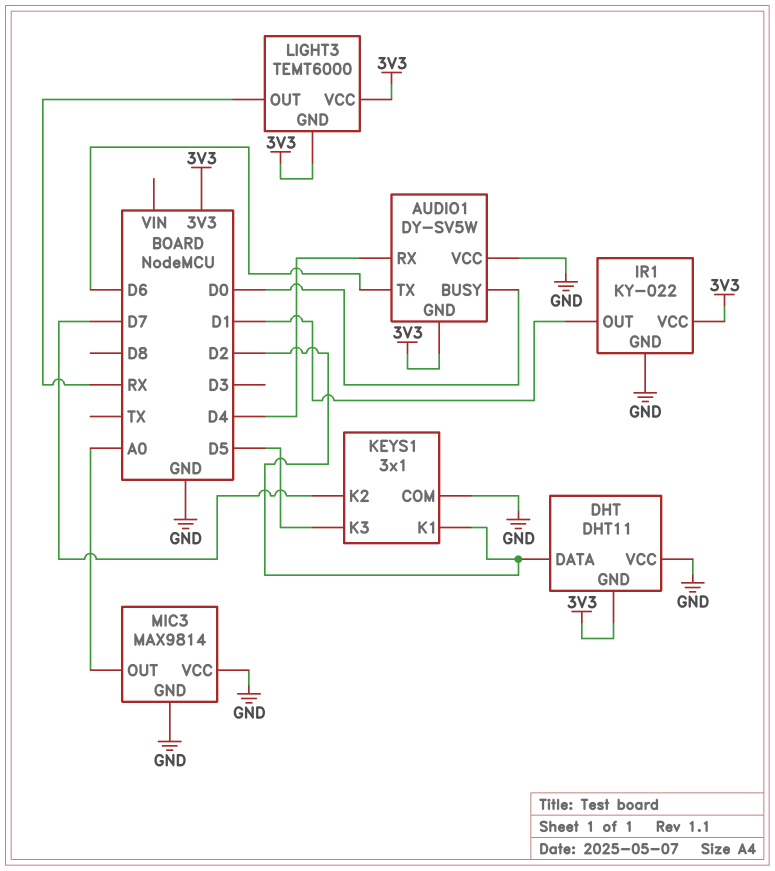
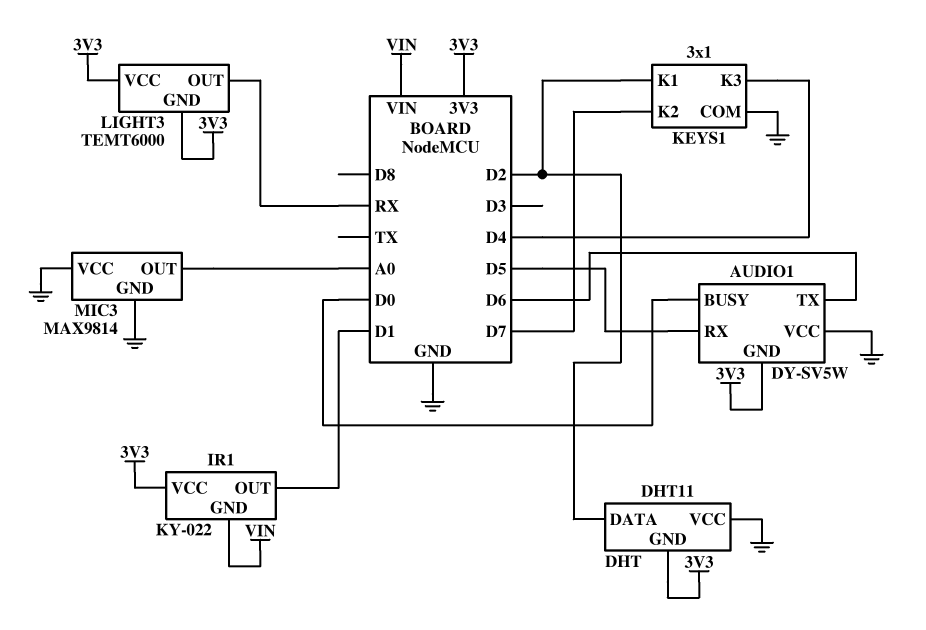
AUDIO1 pin RX: D4 -> D5
IR1 pin GND: GND -> VIN
KEYS1 pin K3: D5 -> D4

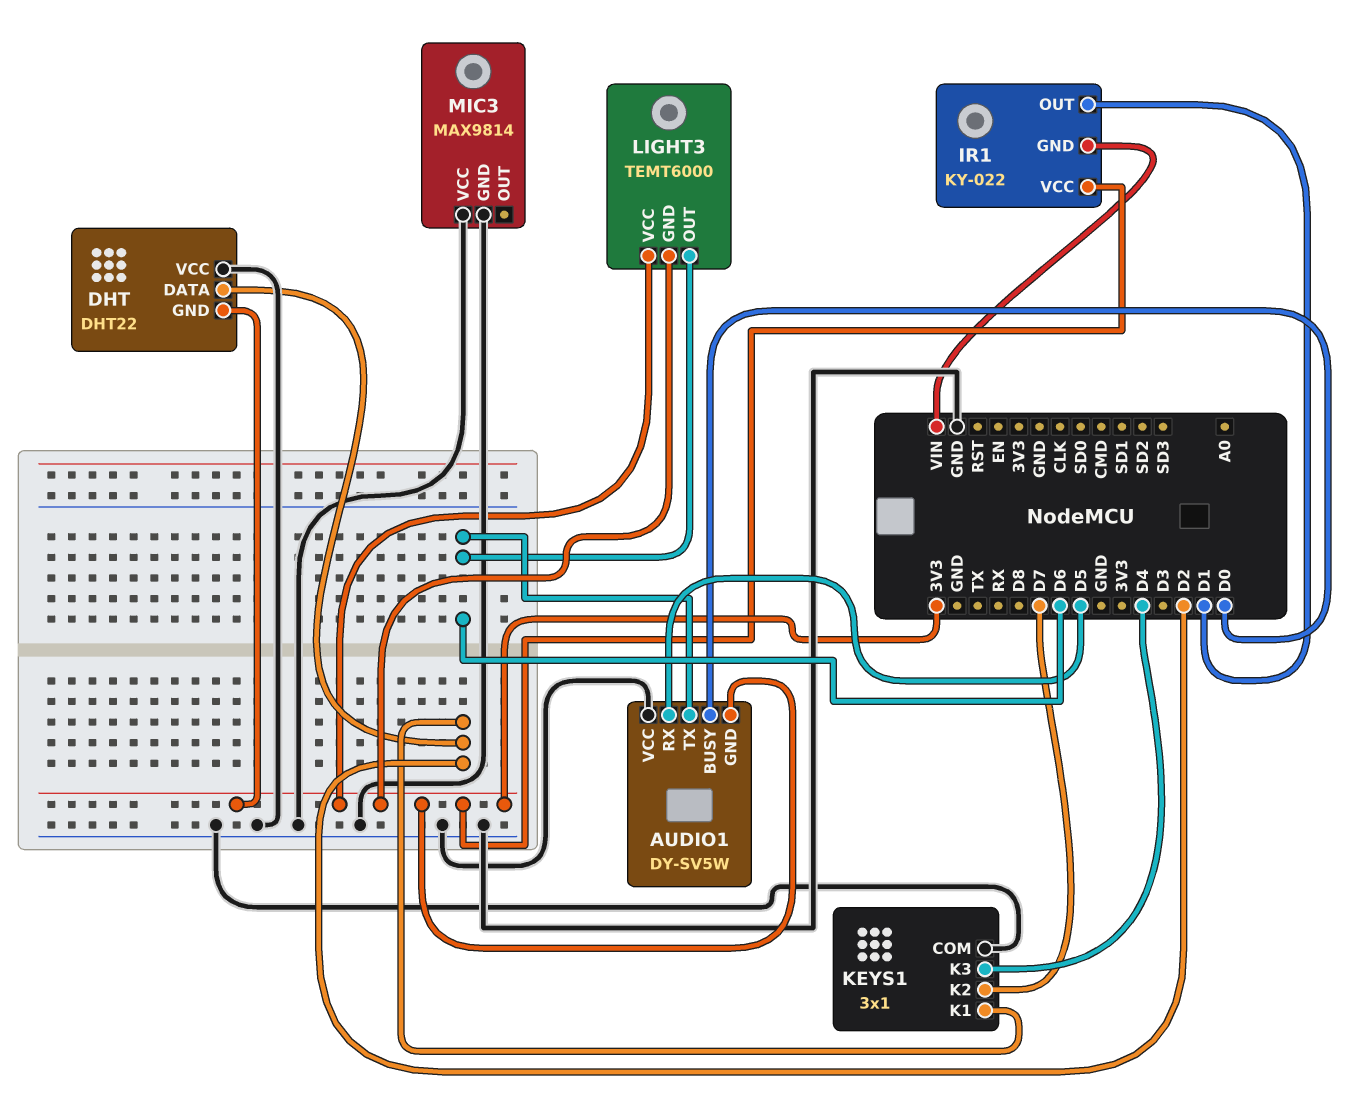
DHT: DHT11 -> DHT22
LIGHT3 pin OUT: RX -> D6
MIC3 pin OUT: A0 -> none

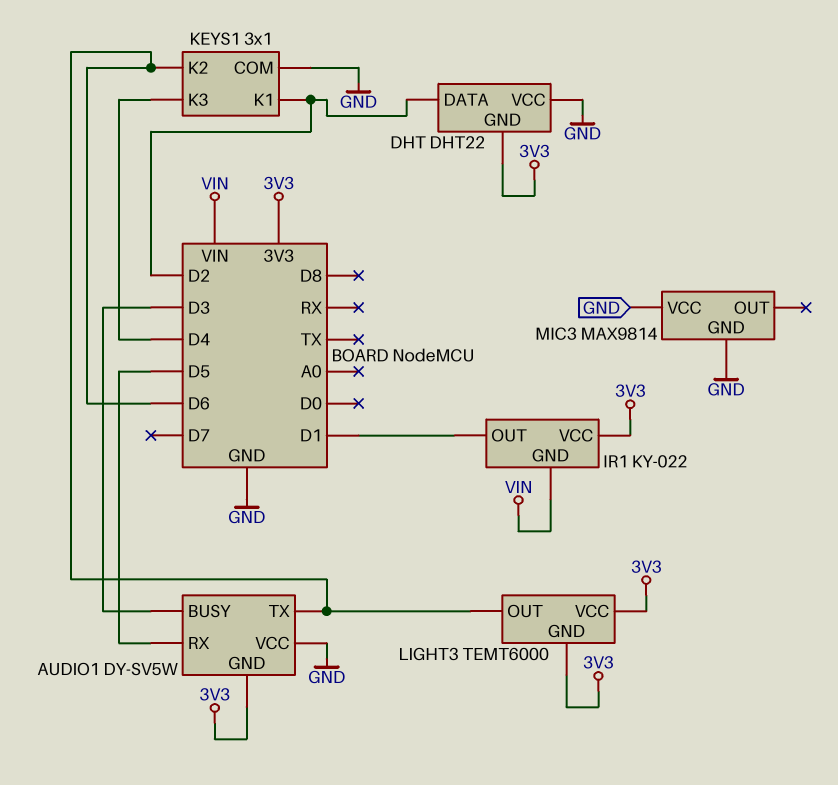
AUDIO1 pin BUSY: D0 -> D3
KEYS1 pin K2: D7 -> D6

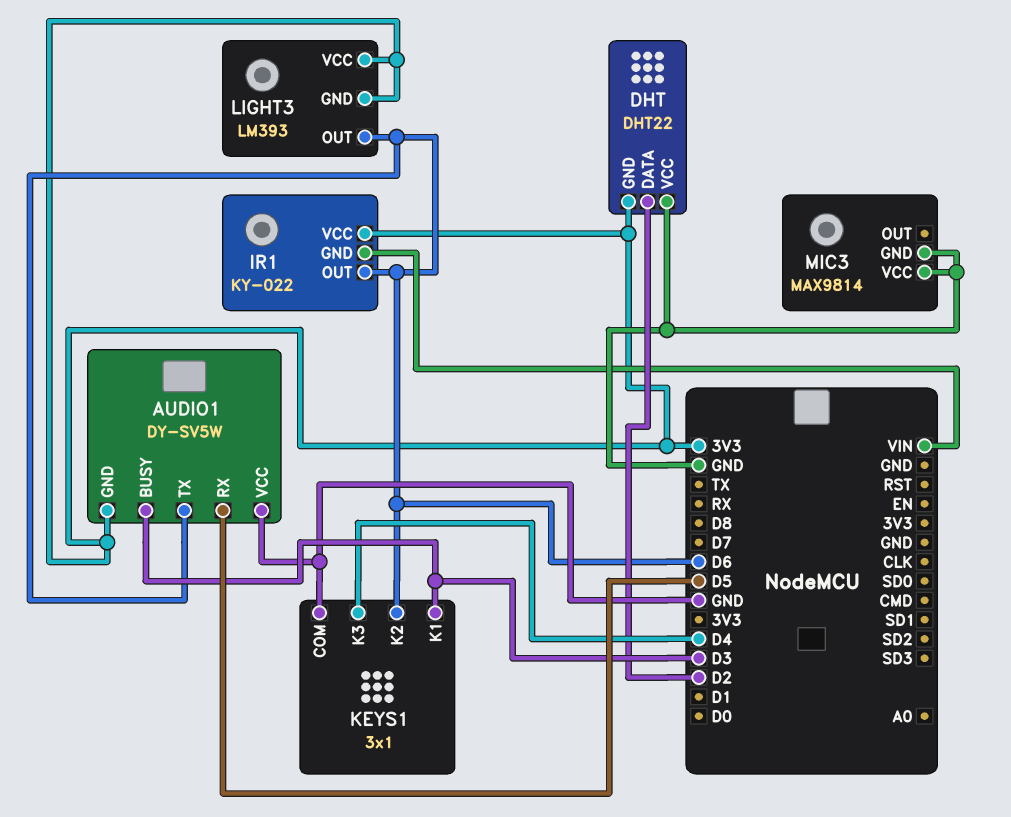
IR1 pin OUT: D1 -> D6
KEYS1 pin K1: D2 -> D3
LIGHT3: TEMT6000 -> LM393

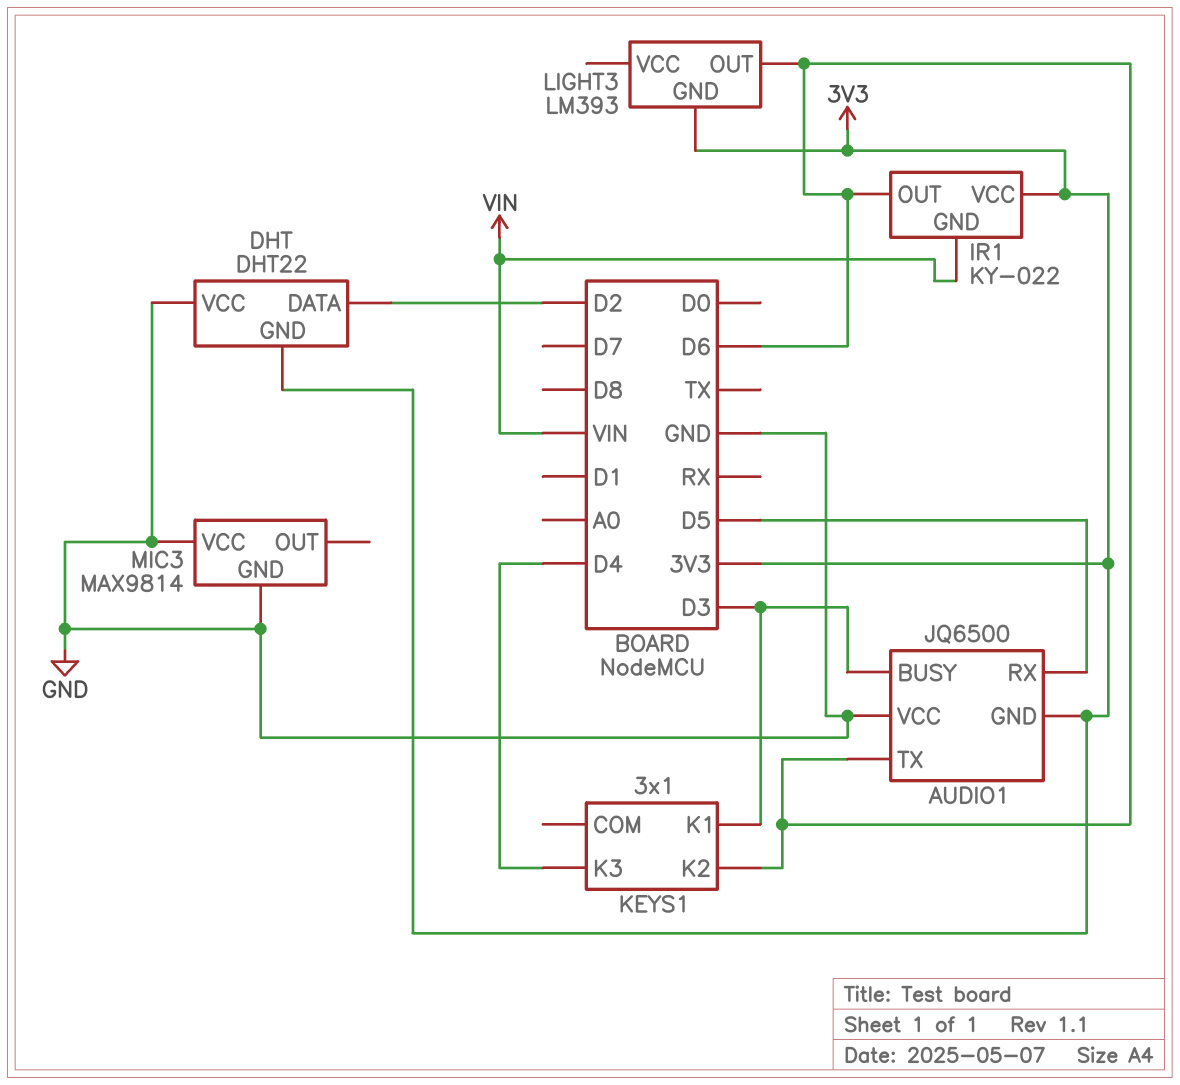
AUDIO1: DY-SV5W -> JQ6500
KEYS1 pin COM: GND -> none
LIGHT3 pin VCC: 3V3 -> none

